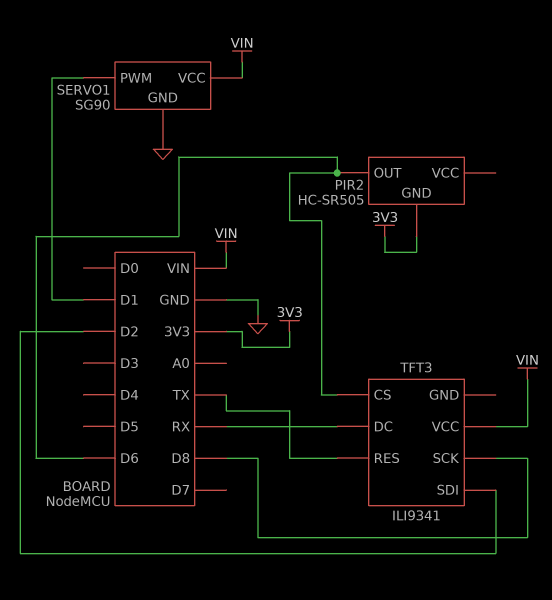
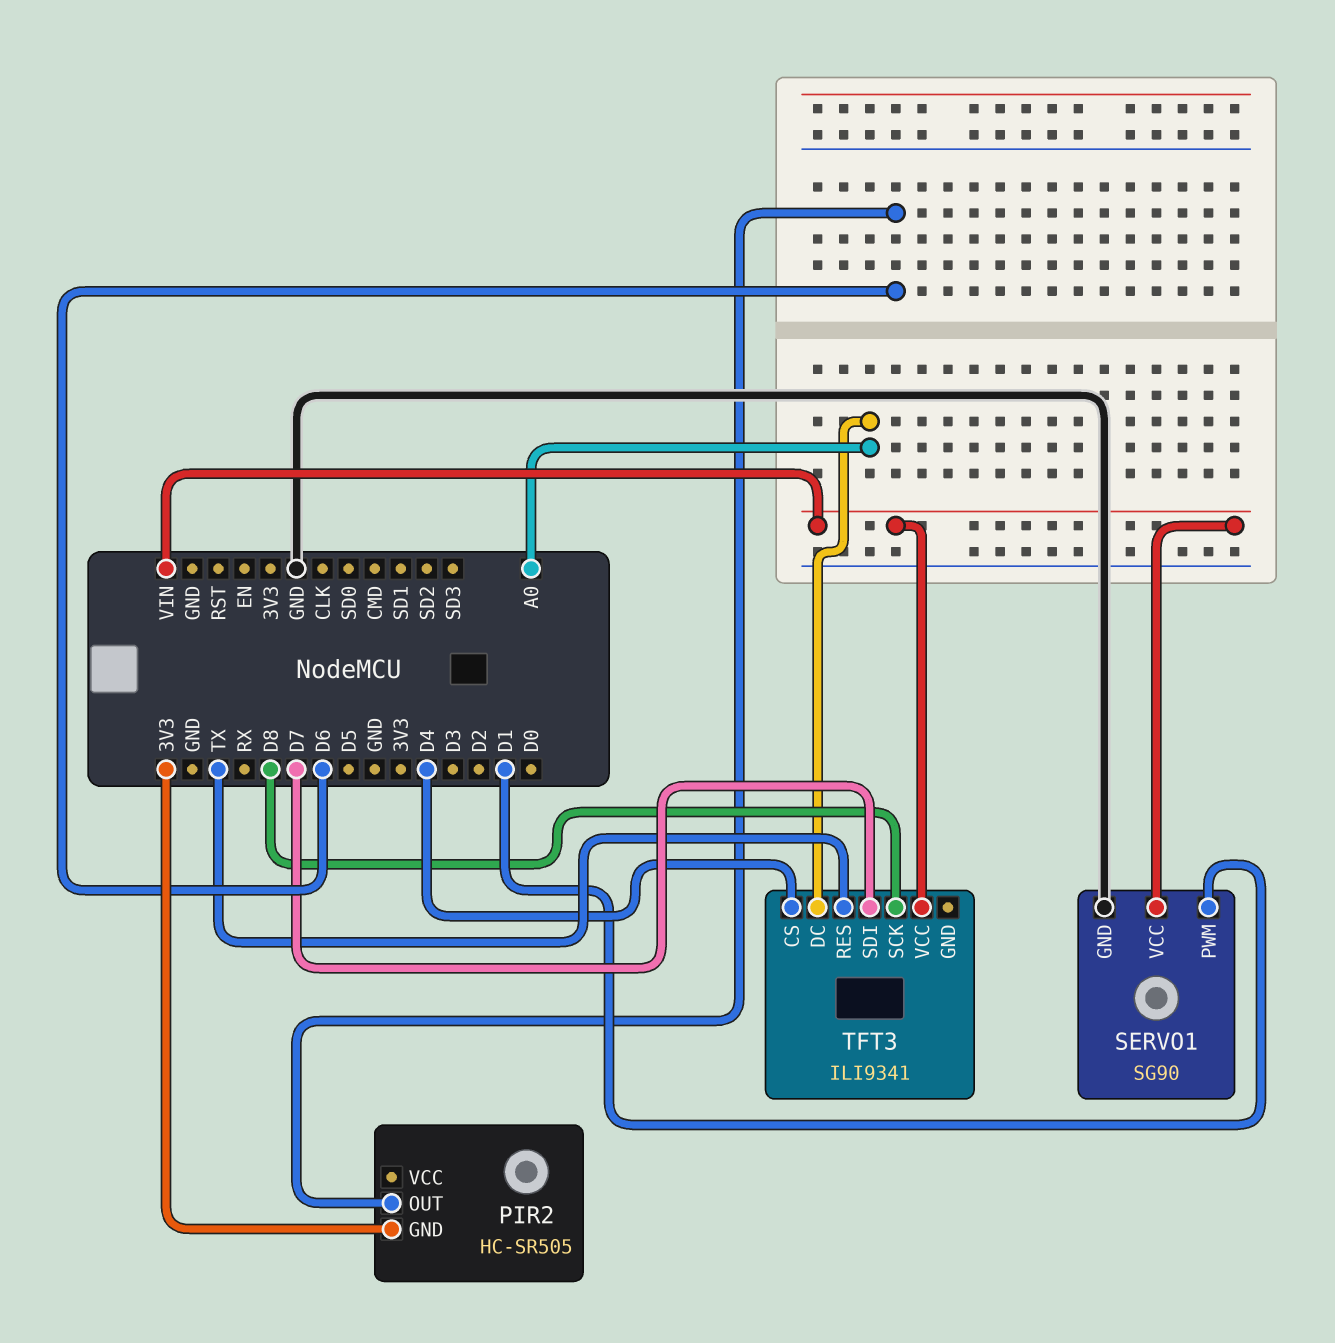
TFT3 pin CS: D6 -> D4
TFT3 pin DC: RX -> A0
TFT3 pin SDI: D2 -> D7

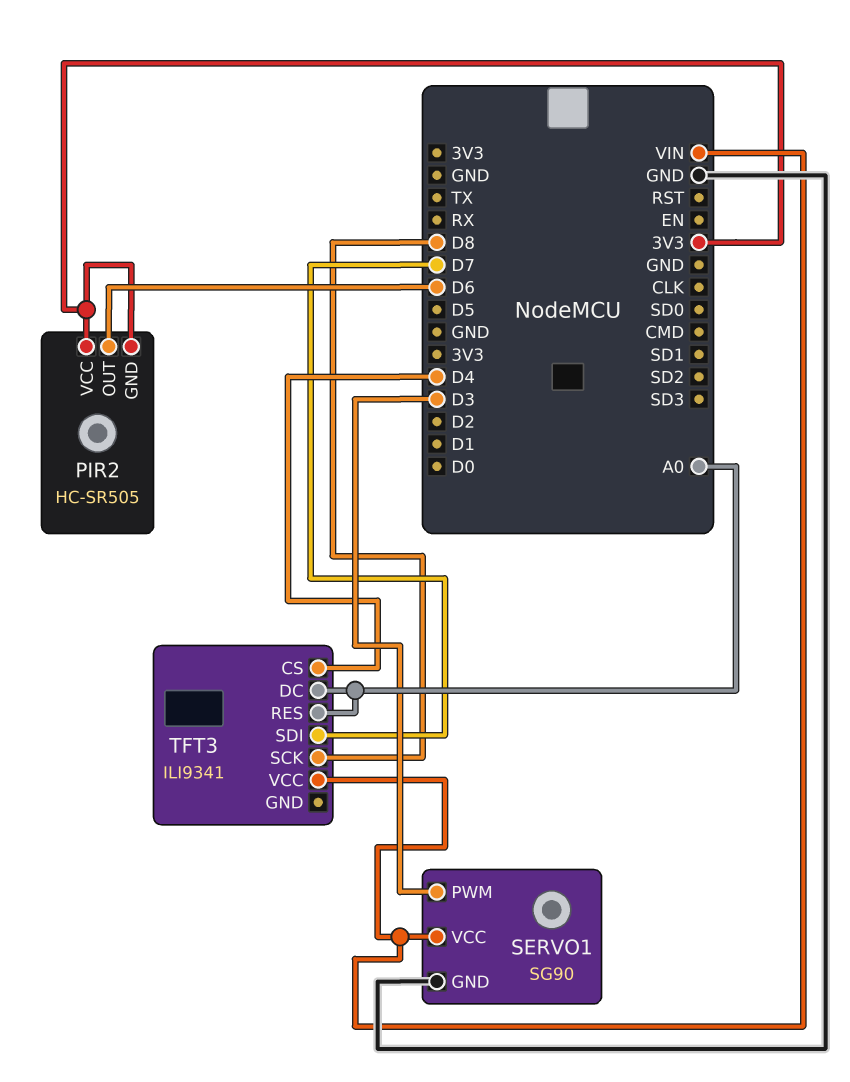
PIR2 pin VCC: none -> 3V3
SERVO1 pin PWM: D1 -> D3
TFT3 pin RES: TX -> A0

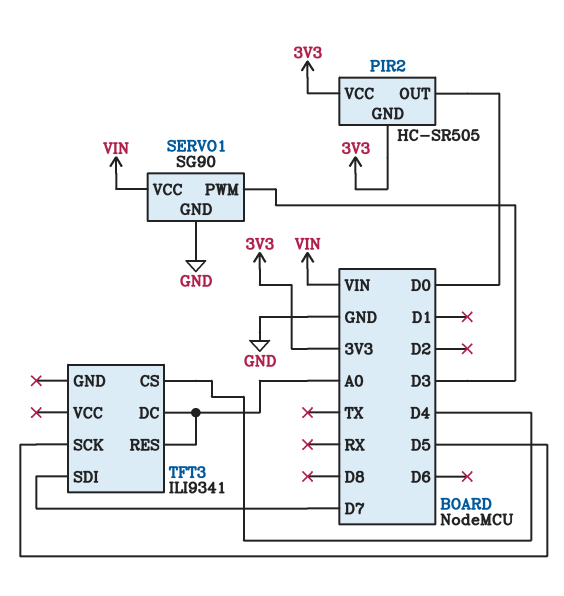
PIR2 pin OUT: D6 -> D0
TFT3 pin SCK: D8 -> D5
TFT3 pin VCC: VIN -> none

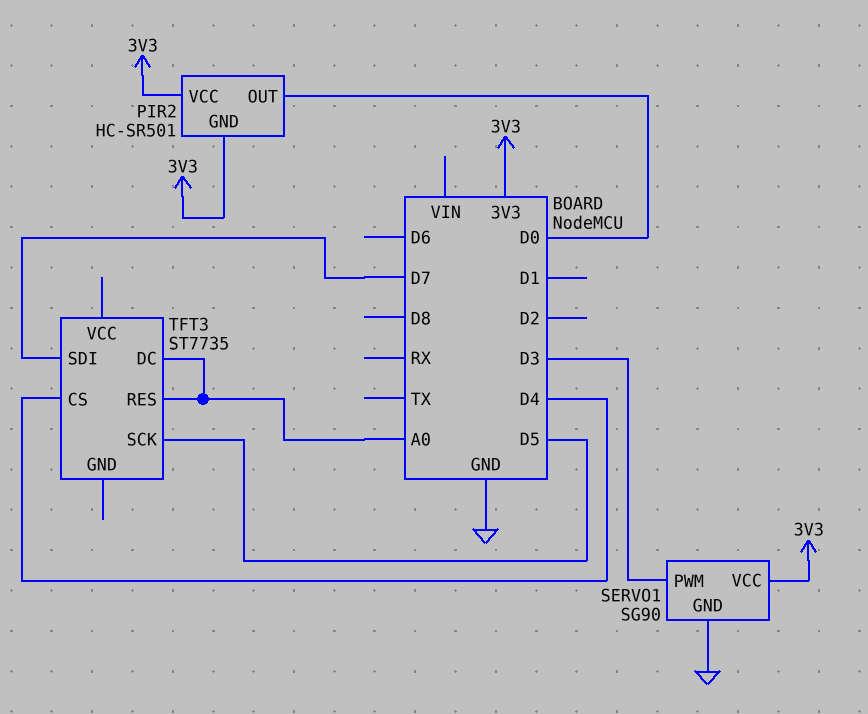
PIR2: HC-SR505 -> HC-SR501
SERVO1 pin VCC: VIN -> 3V3
TFT3: ILI9341 -> ST7735

